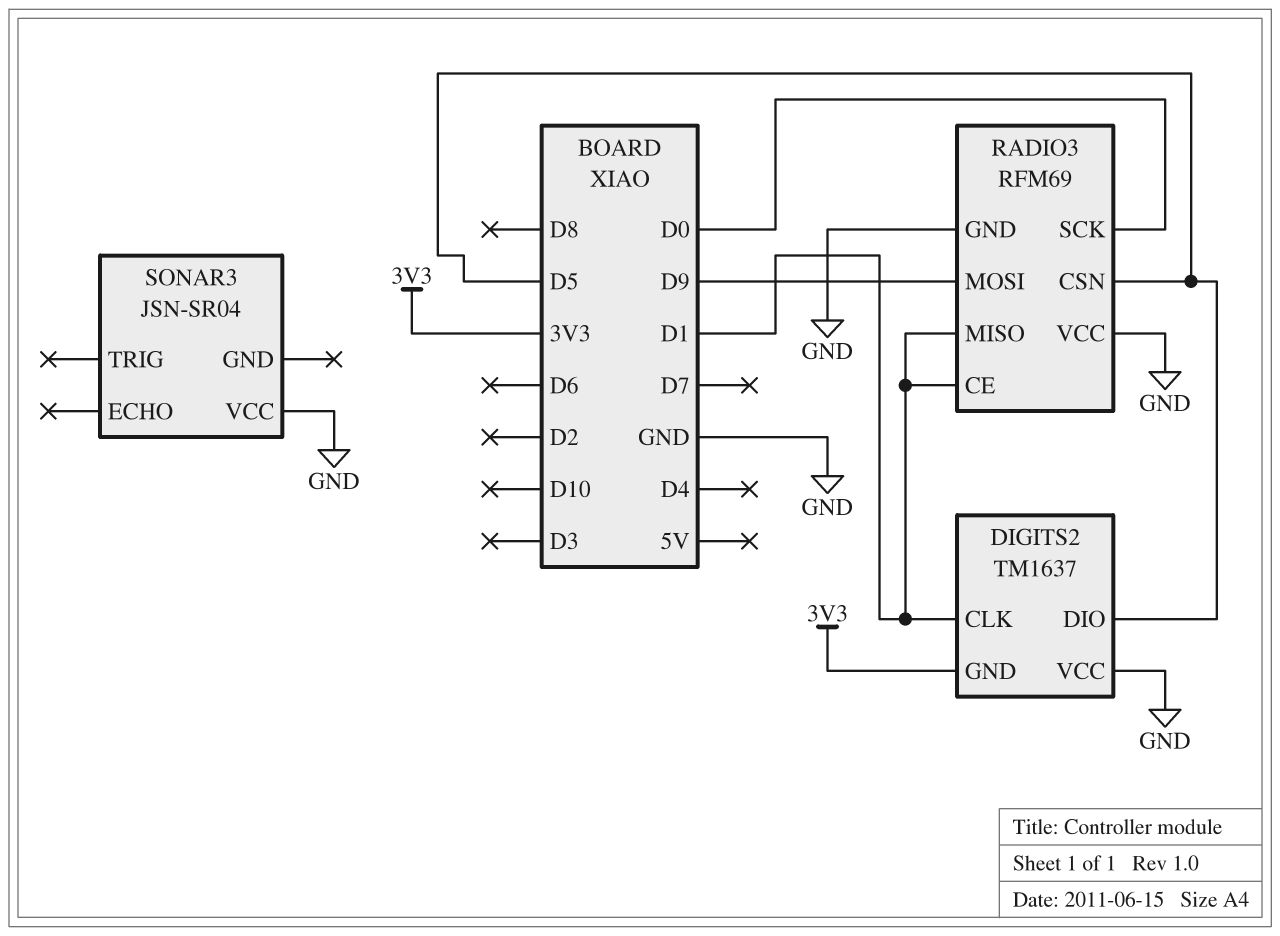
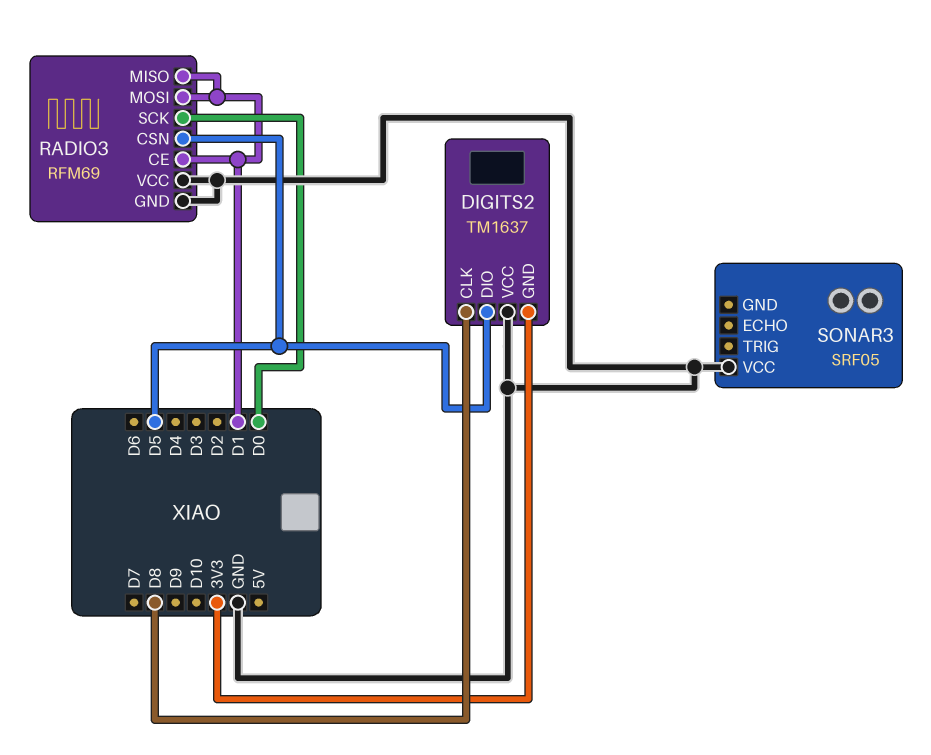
DIGITS2 pin CLK: D1 -> D8
RADIO3 pin MOSI: D9 -> D1
SONAR3: JSN-SR04 -> SRF05

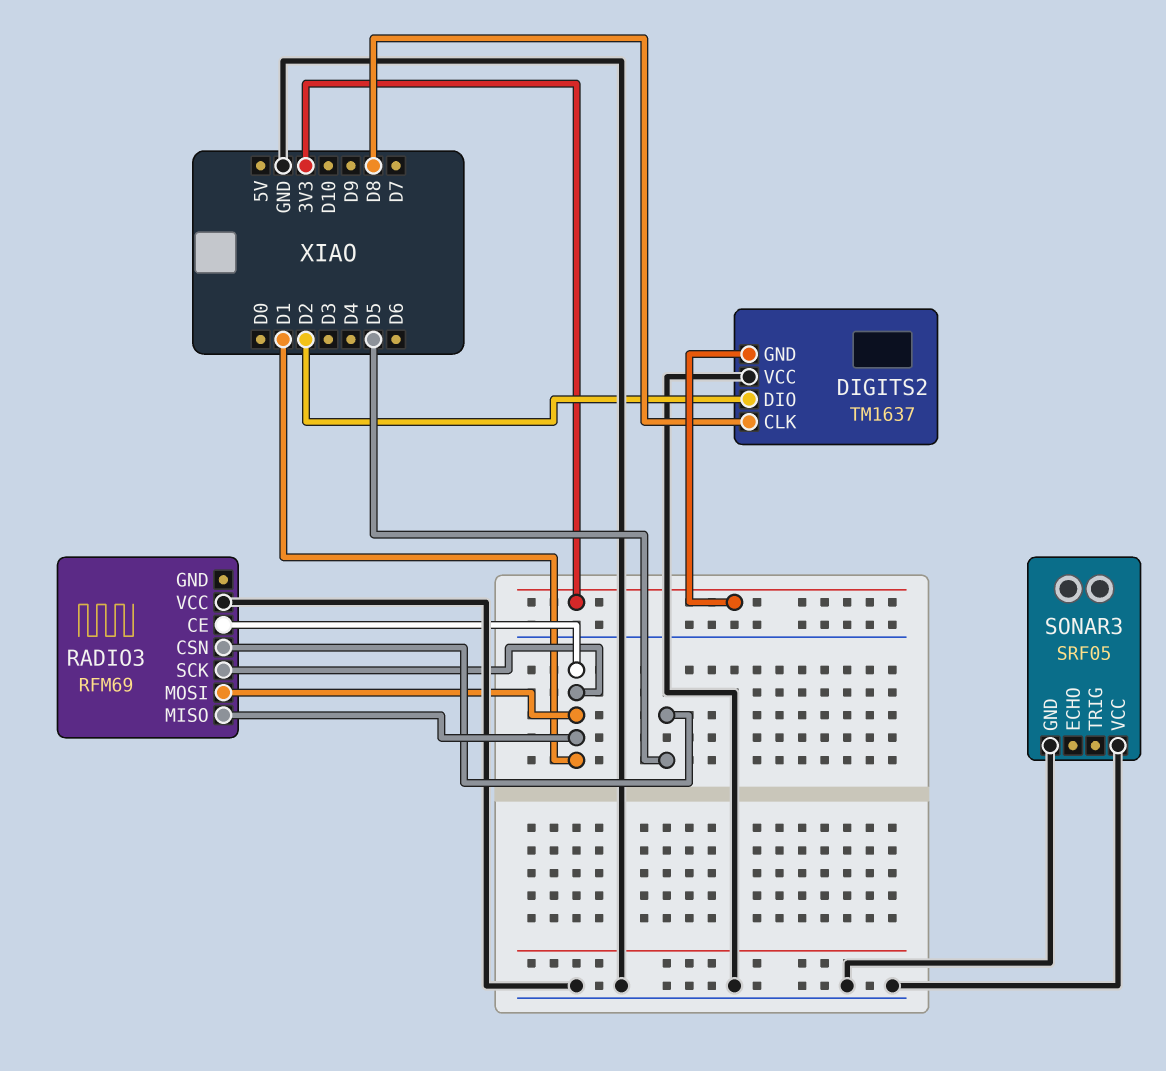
DIGITS2 pin DIO: D5 -> D2
RADIO3 pin GND: GND -> none
RADIO3 pin SCK: D0 -> D1
SONAR3 pin GND: none -> GND

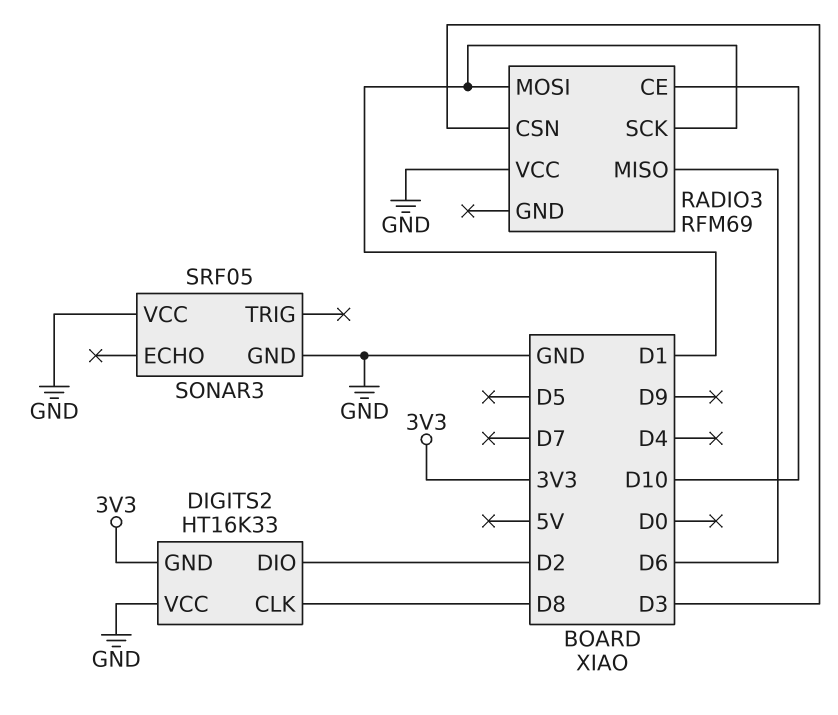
DIGITS2: TM1637 -> HT16K33
RADIO3 pin CE: D1 -> D10
RADIO3 pin CSN: D5 -> D3
RADIO3 pin MISO: D1 -> D6

